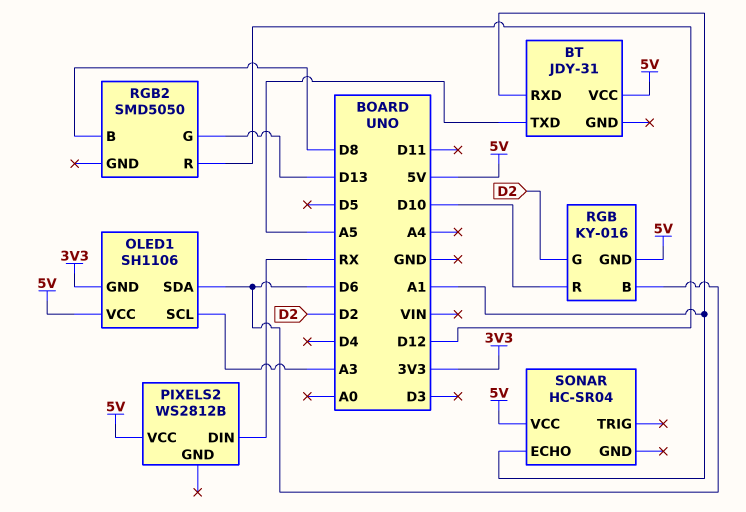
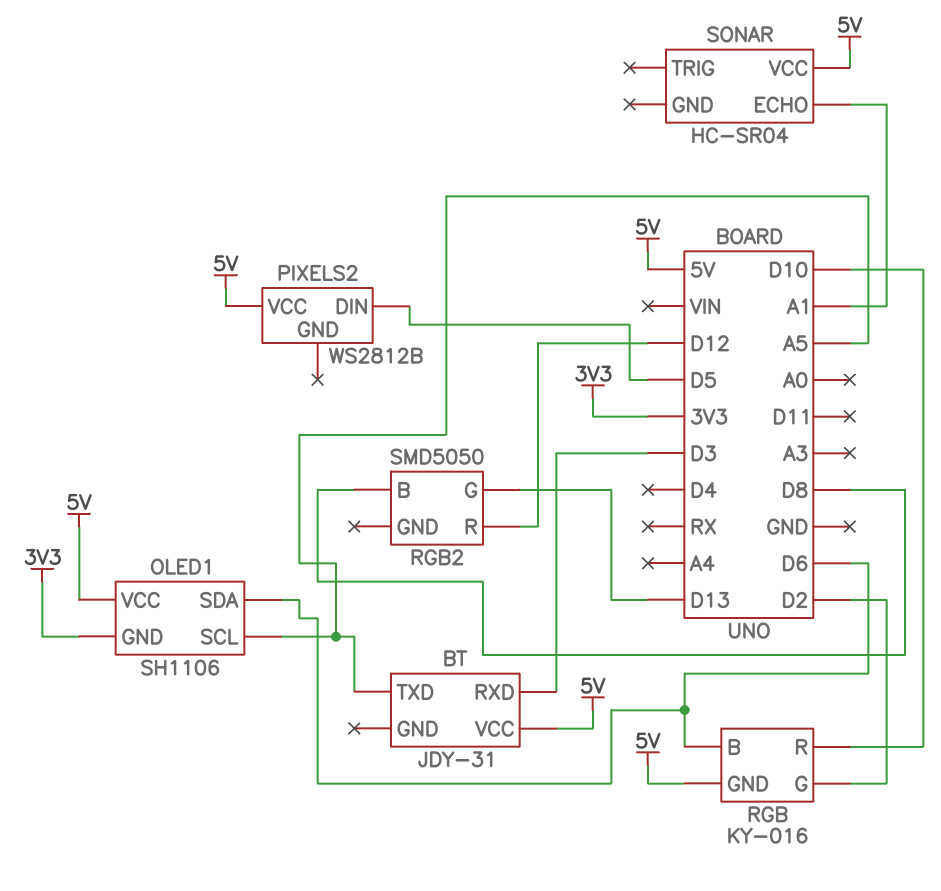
BT pin RXD: A1 -> D3
OLED1 pin SCL: A3 -> A5
PIXELS2 pin DIN: RX -> D5

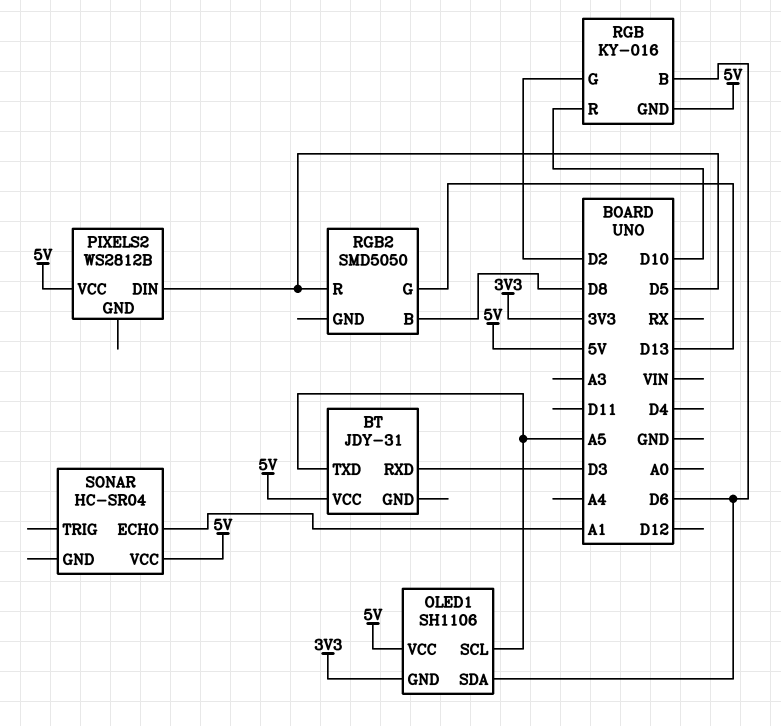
RGB2 pin R: D12 -> D5

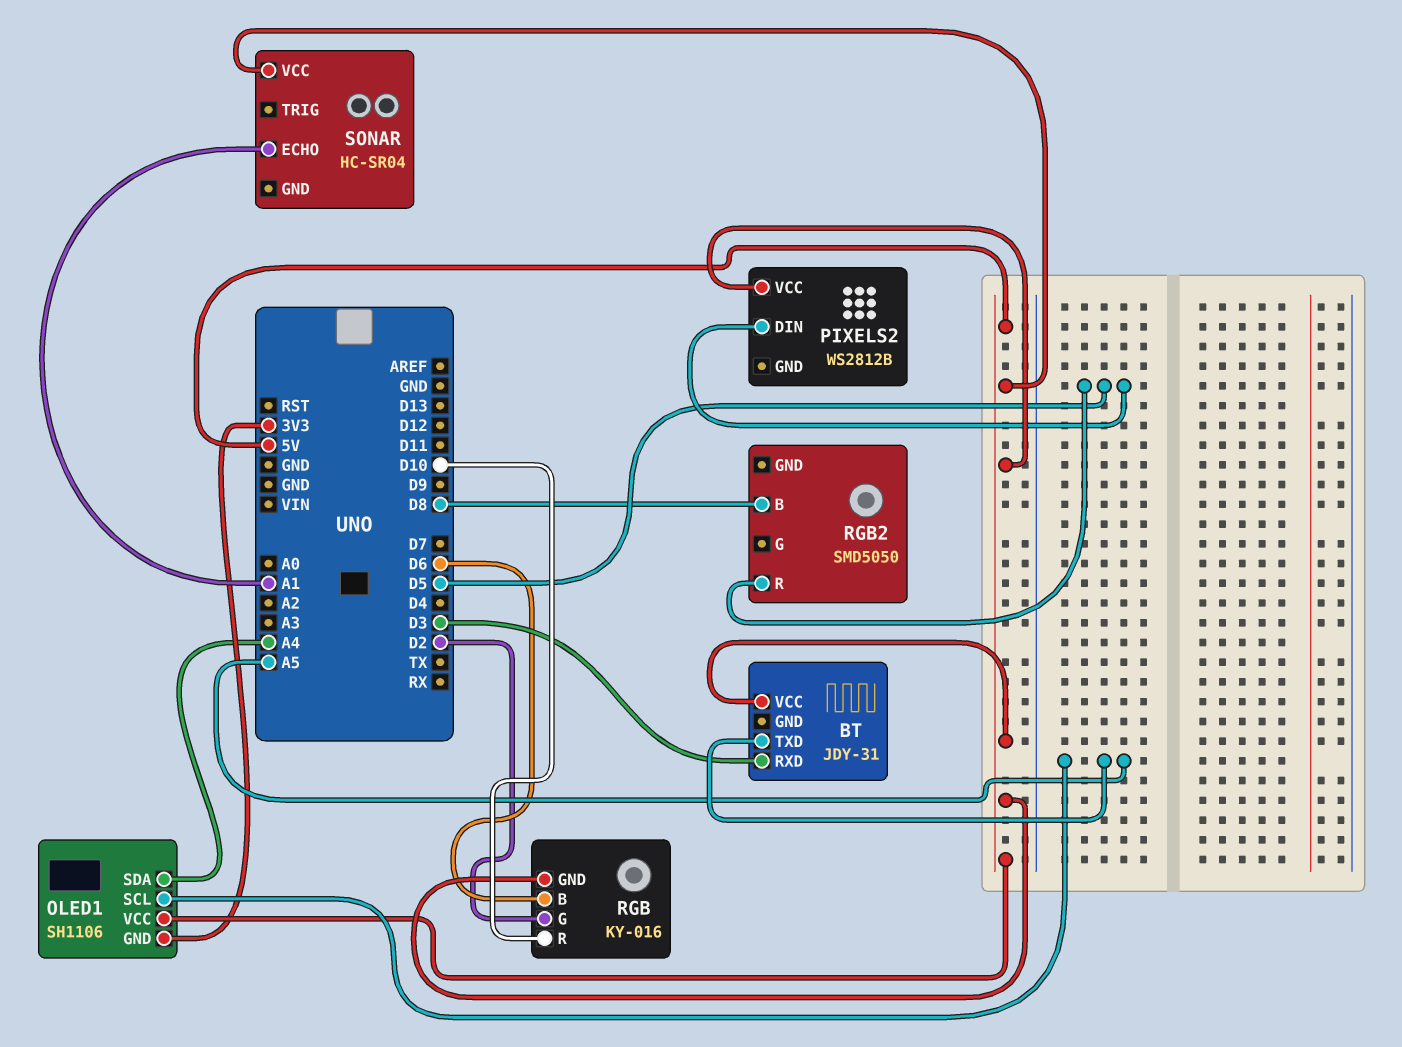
OLED1 pin SDA: D6 -> A4
RGB2 pin G: D13 -> none

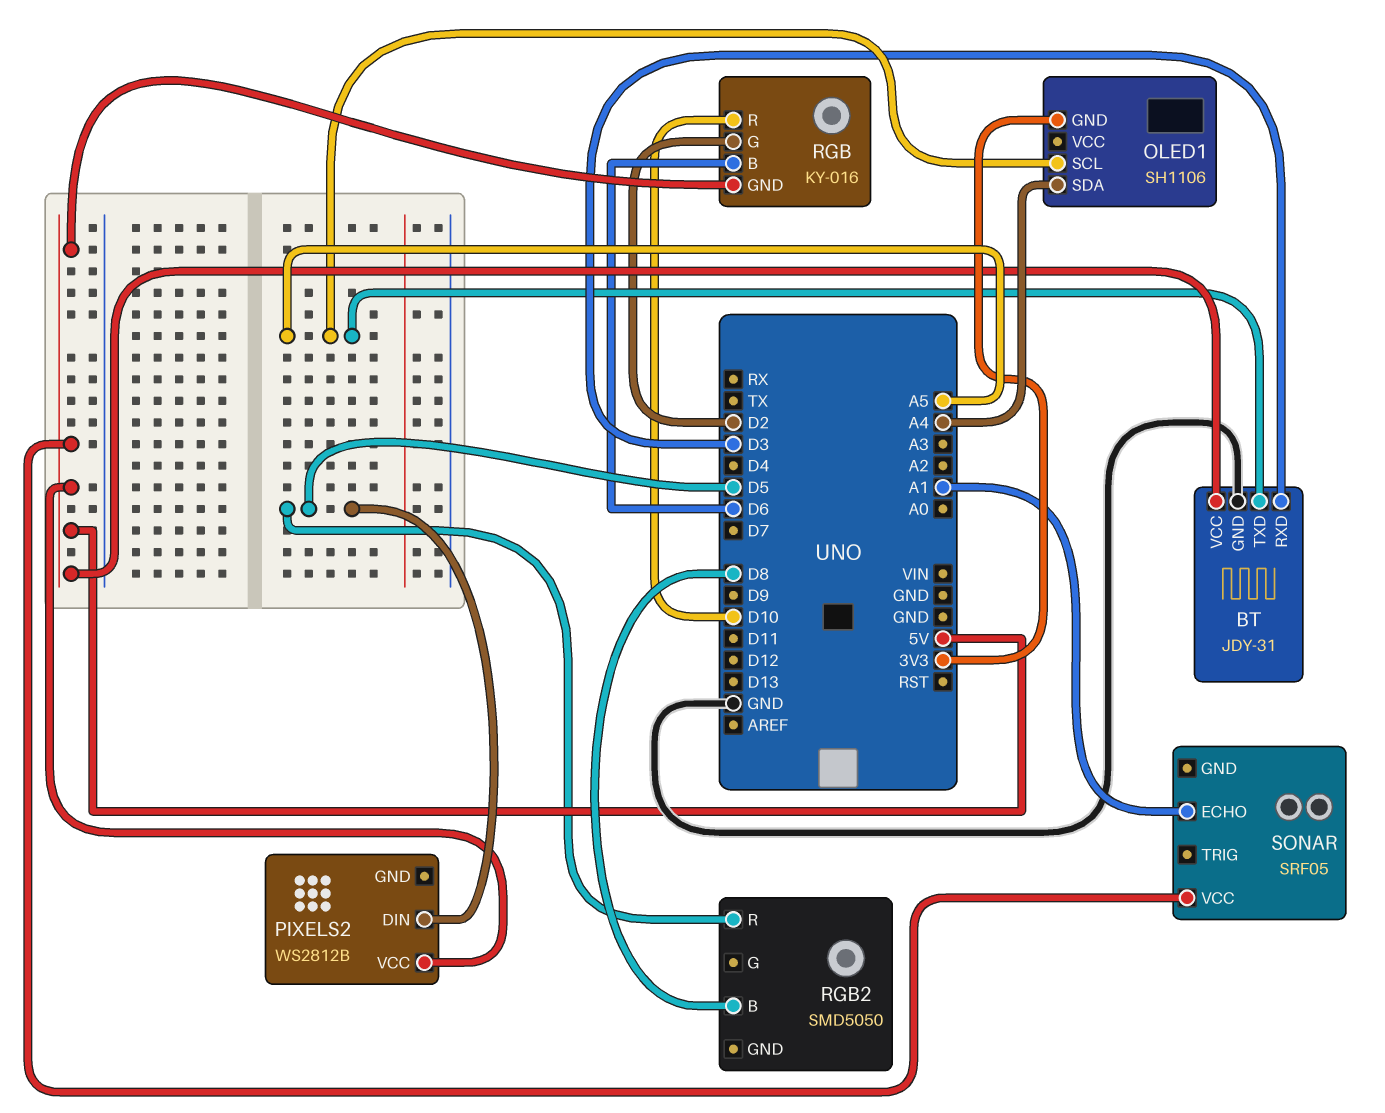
BT pin GND: none -> GND
OLED1 pin VCC: 5V -> none
SONAR: HC-SR04 -> SRF05

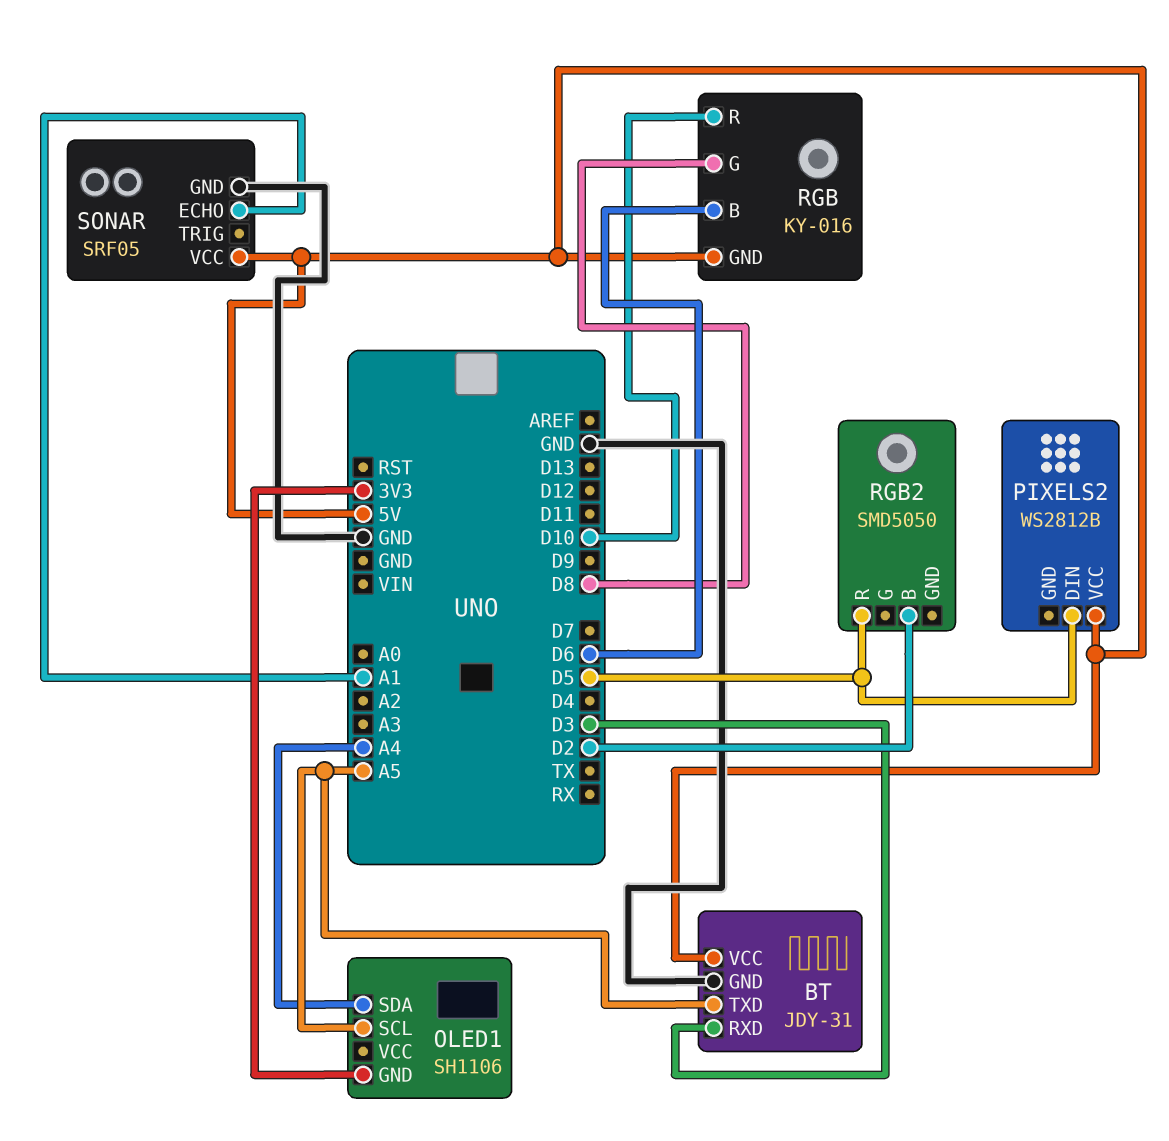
RGB pin G: D2 -> D8
RGB2 pin B: D8 -> D2
SONAR pin GND: none -> GND

